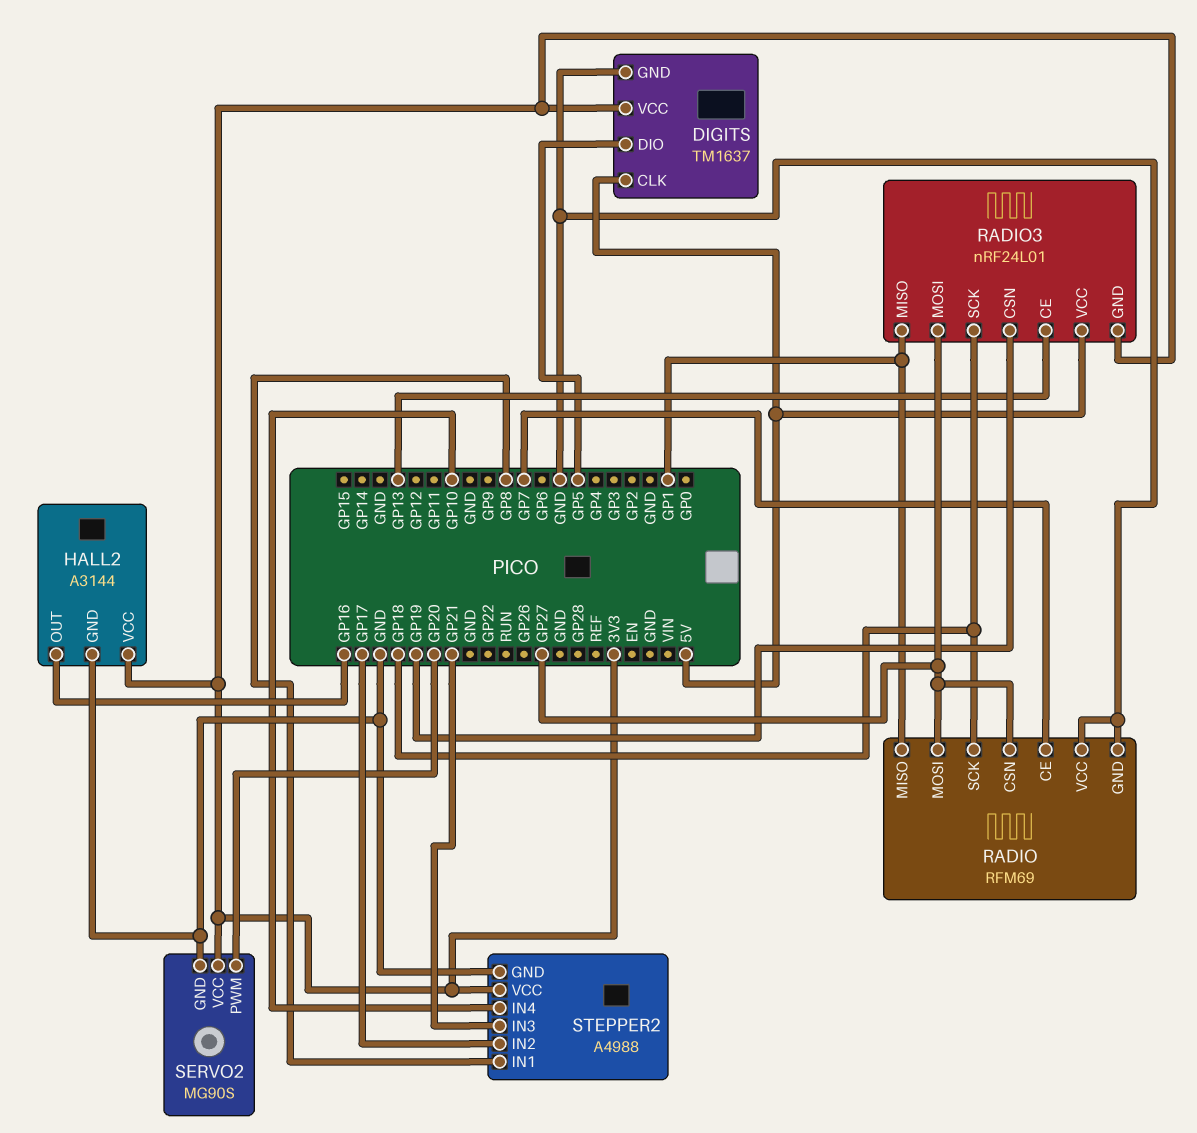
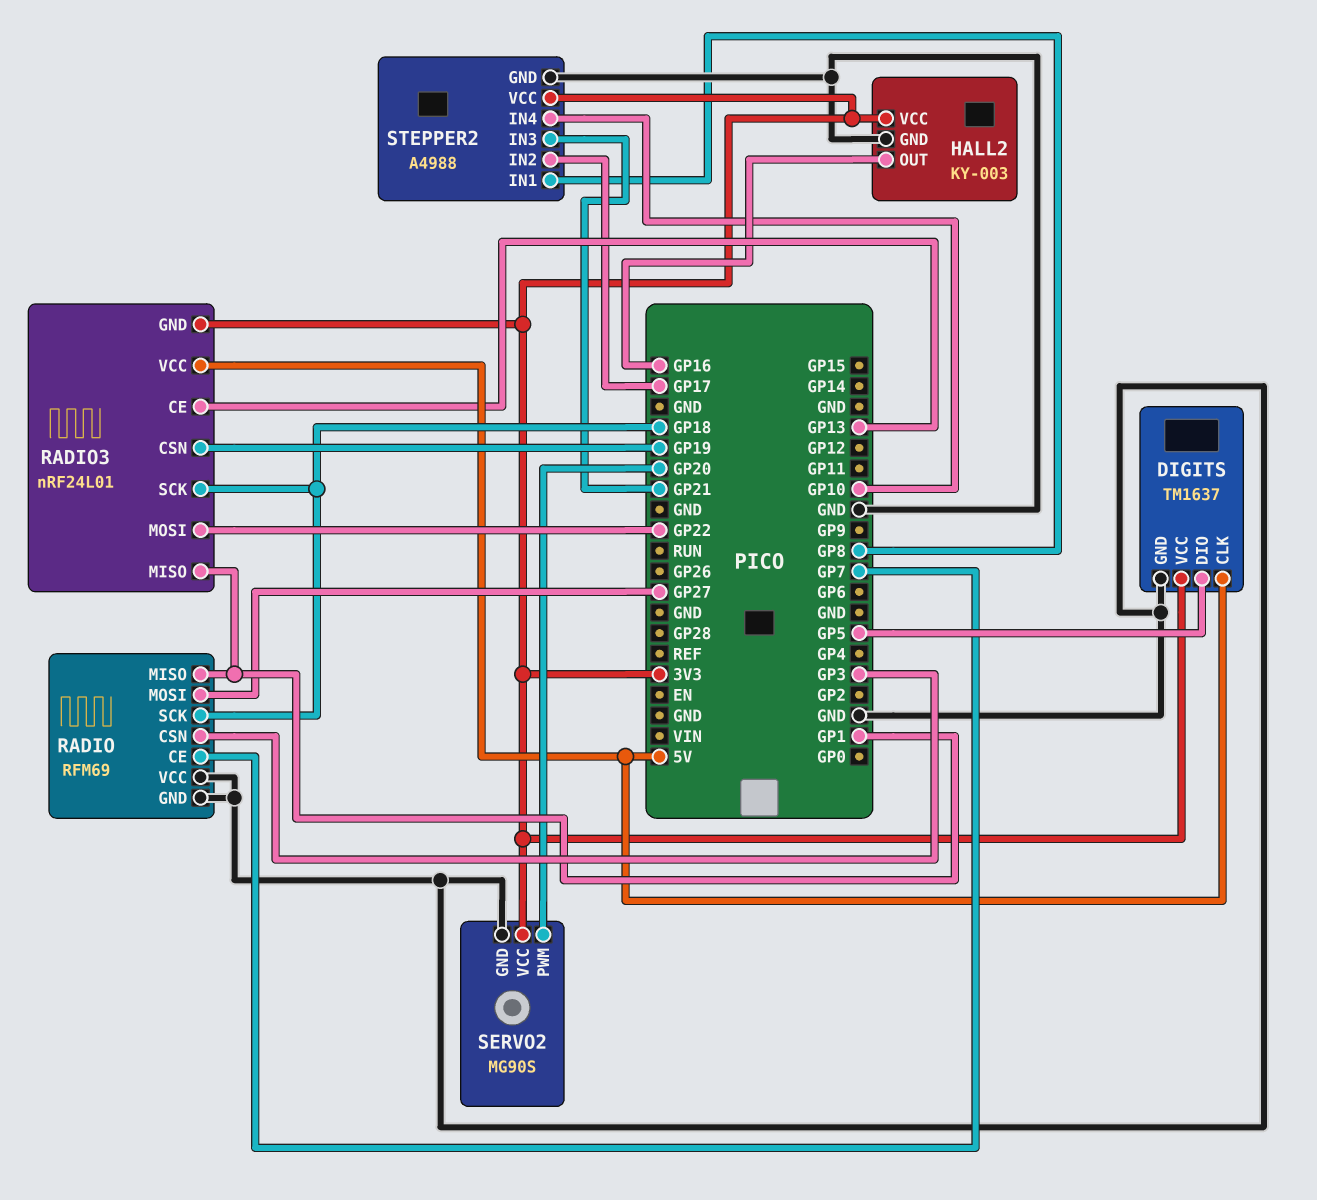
HALL2: A3144 -> KY-003
RADIO pin CSN: GP27 -> GP3
RADIO3 pin MOSI: GP27 -> GP22

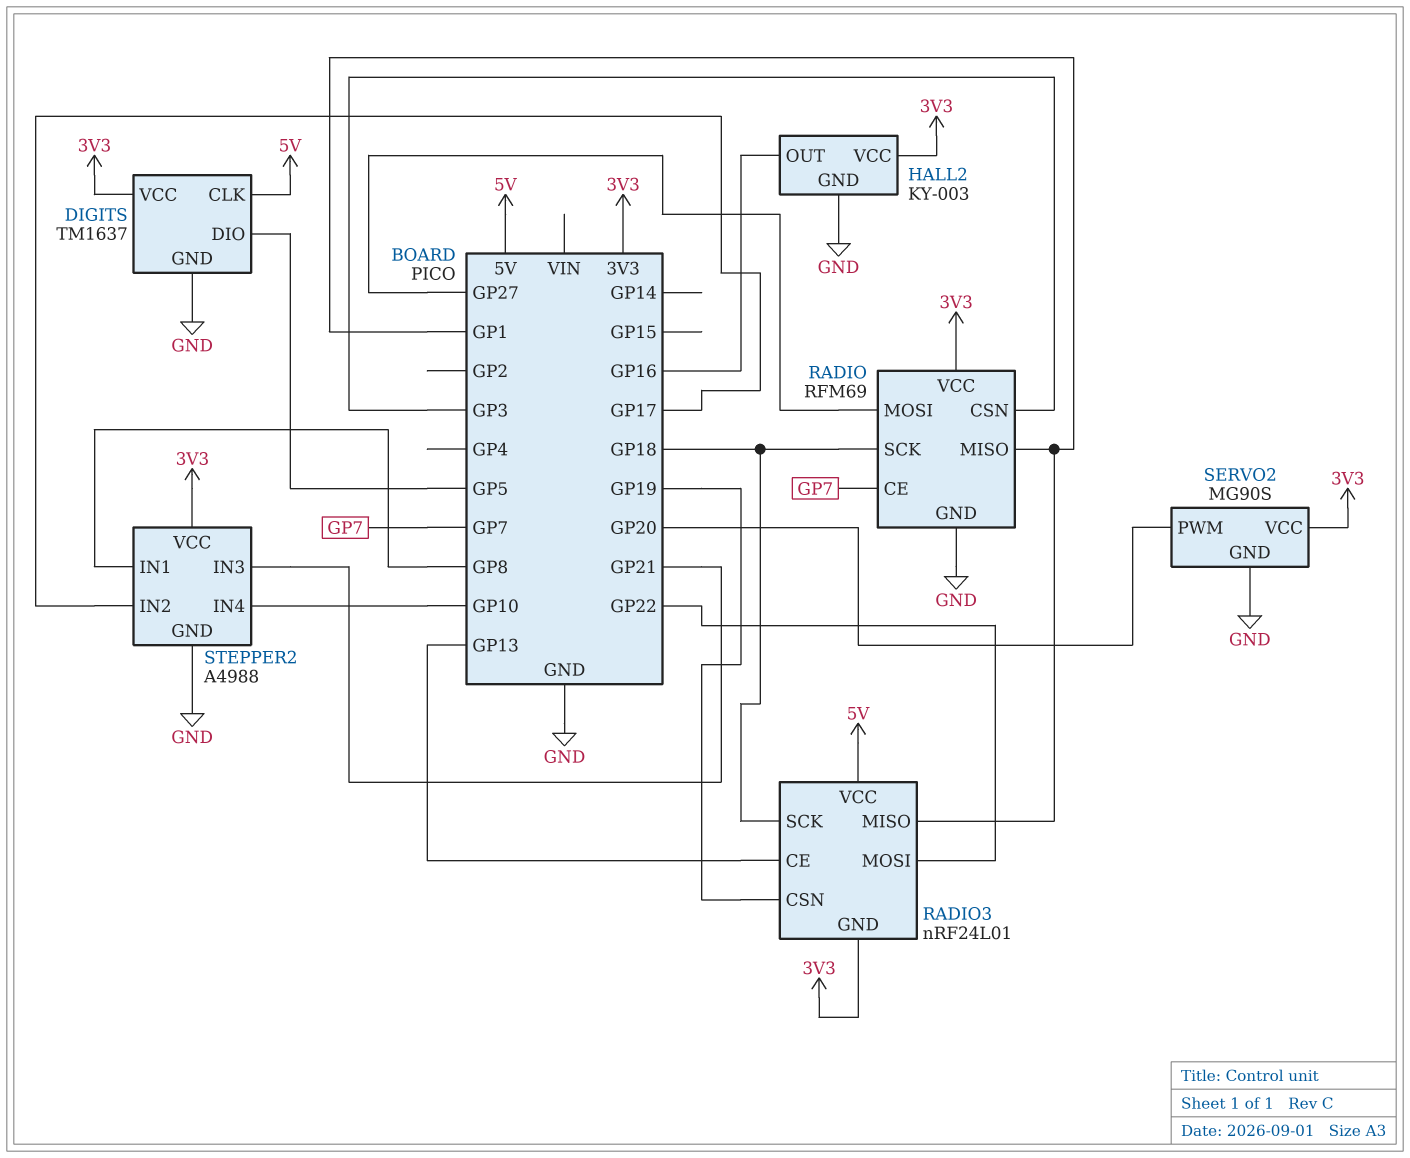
RADIO pin VCC: GND -> 3V3

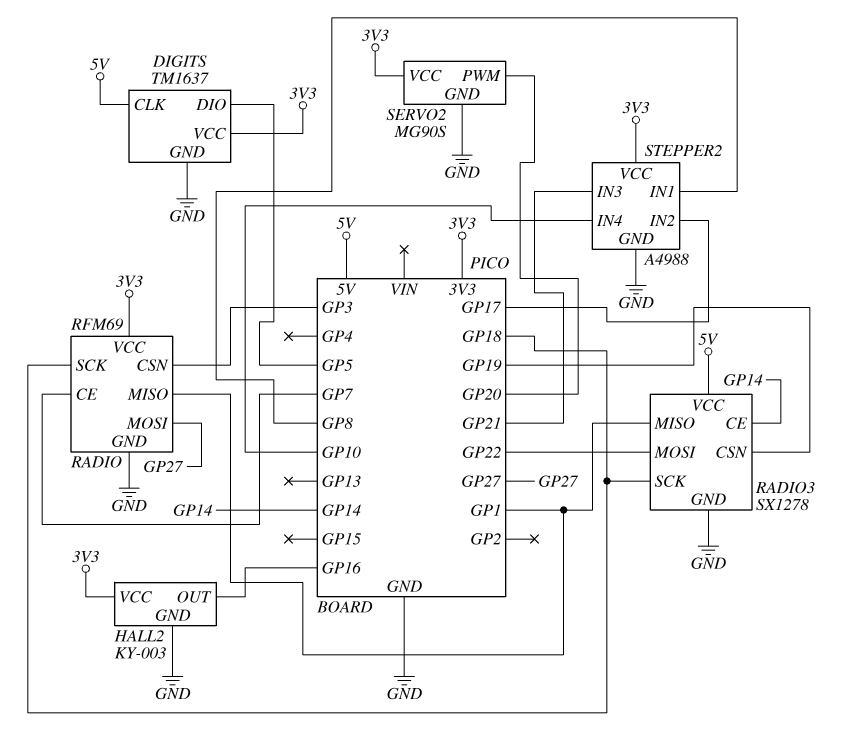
RADIO3: nRF24L01 -> SX1278
RADIO3 pin CE: GP13 -> GP14
RADIO3 pin GND: 3V3 -> GND

